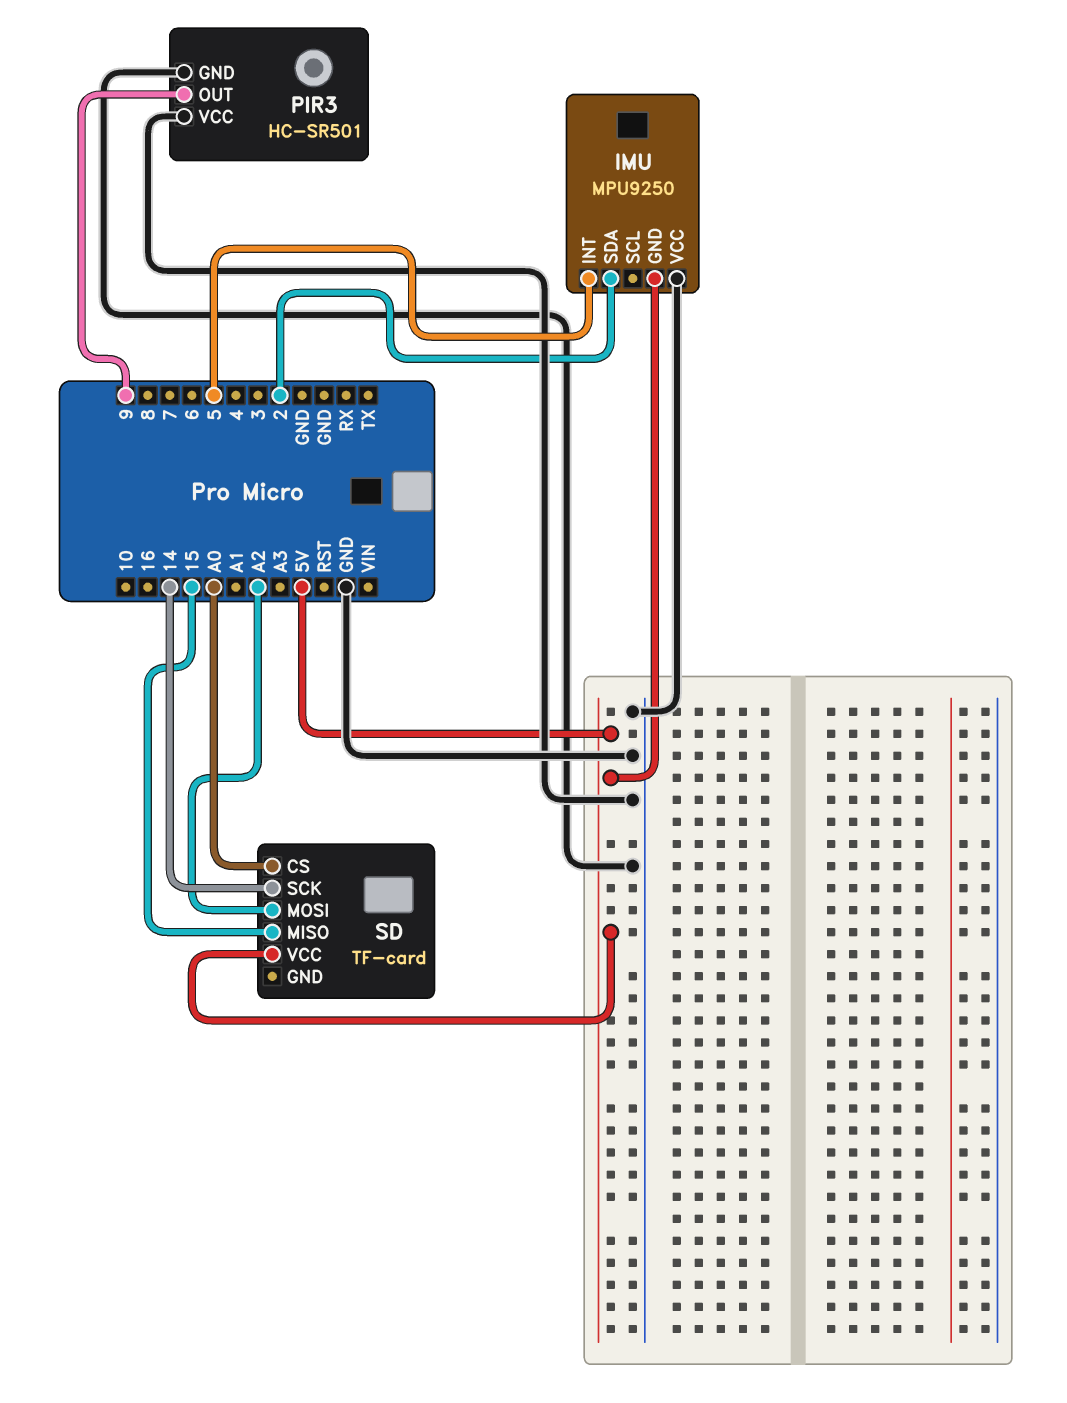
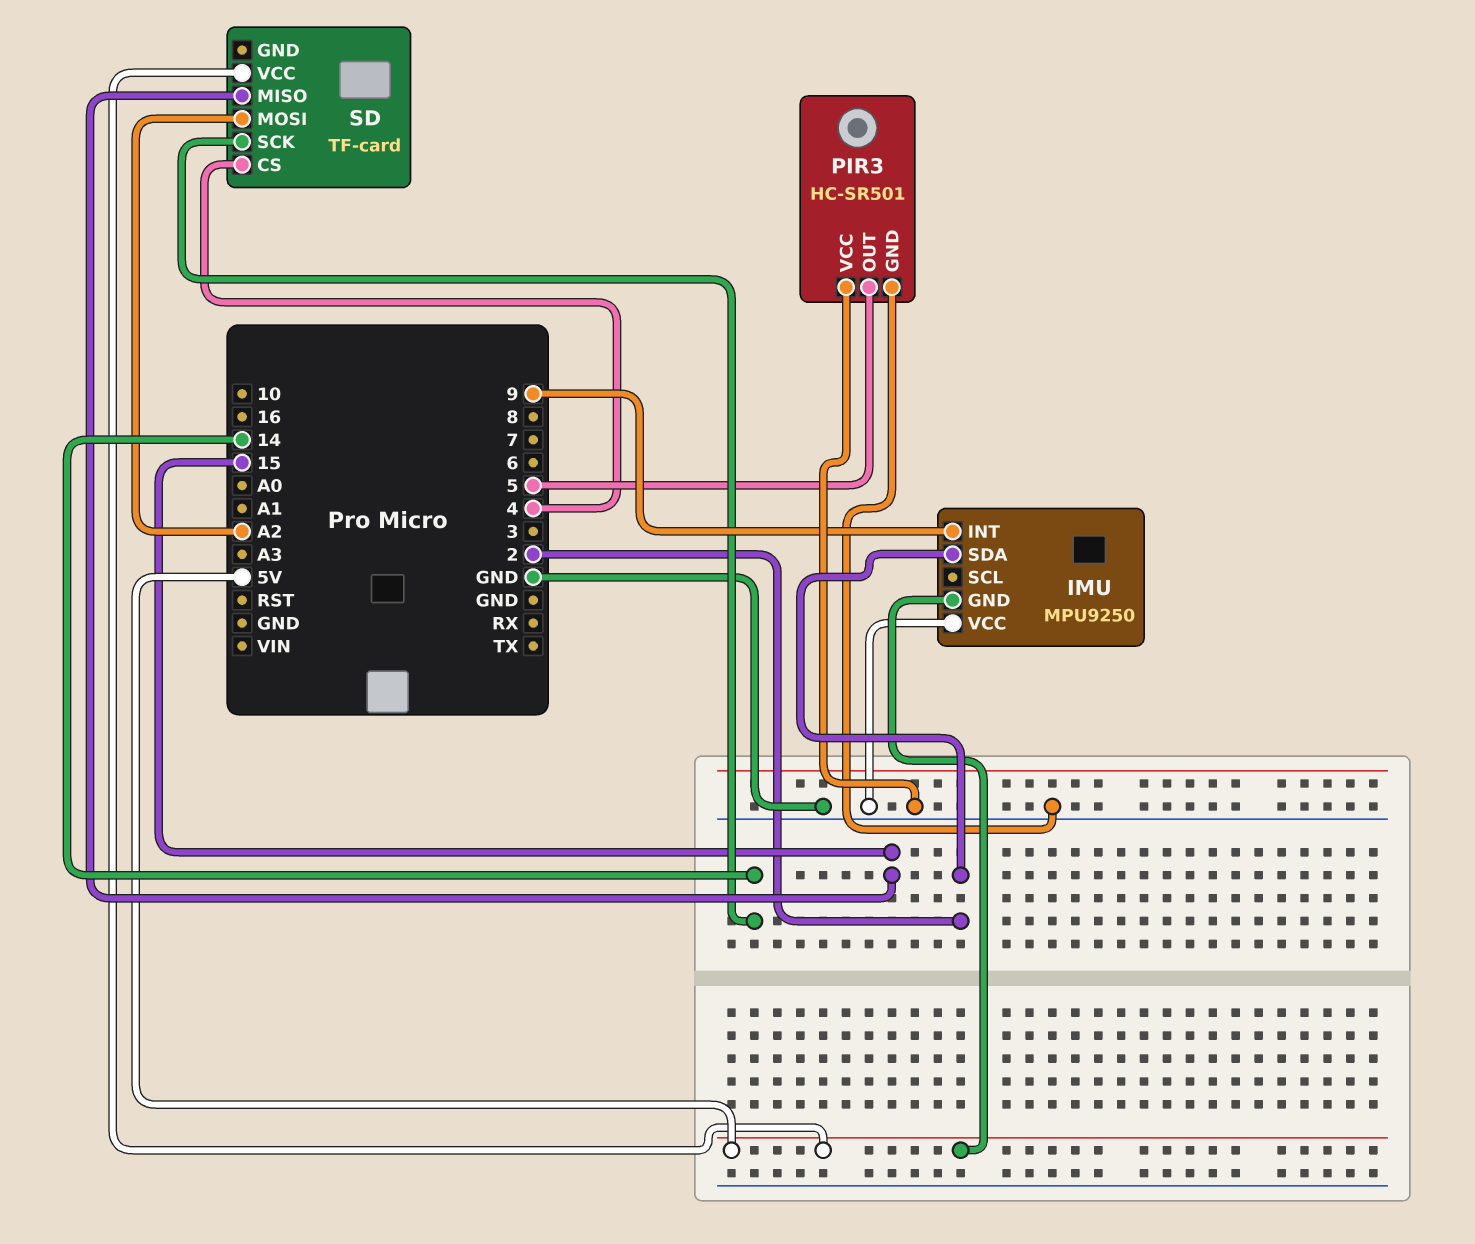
IMU pin INT: 5 -> 9
PIR3 pin OUT: 9 -> 5
SD pin CS: A0 -> 4

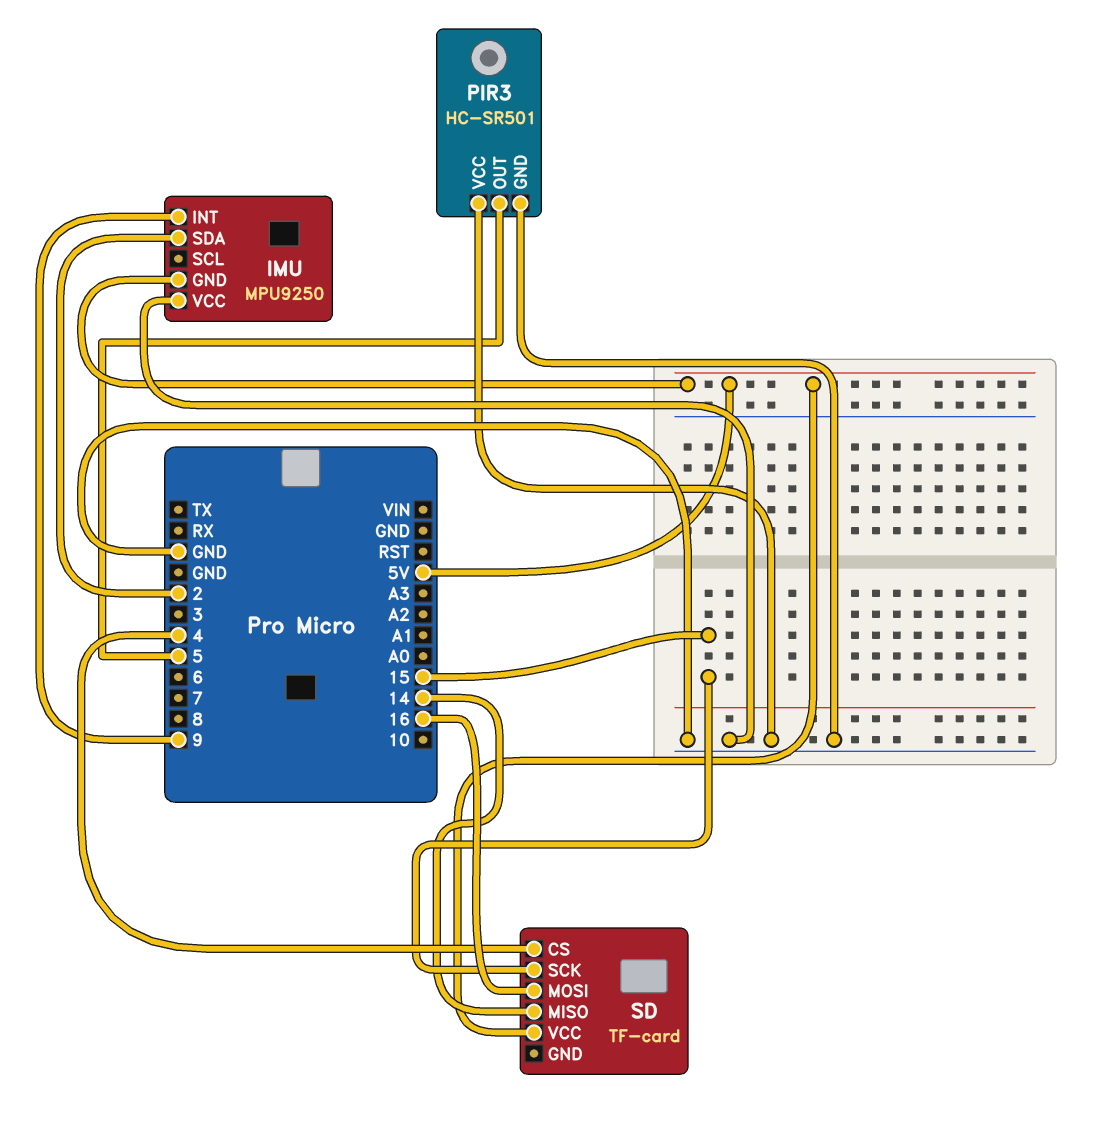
SD pin MISO: 15 -> 14
SD pin MOSI: A2 -> 16
SD pin SCK: 14 -> 15

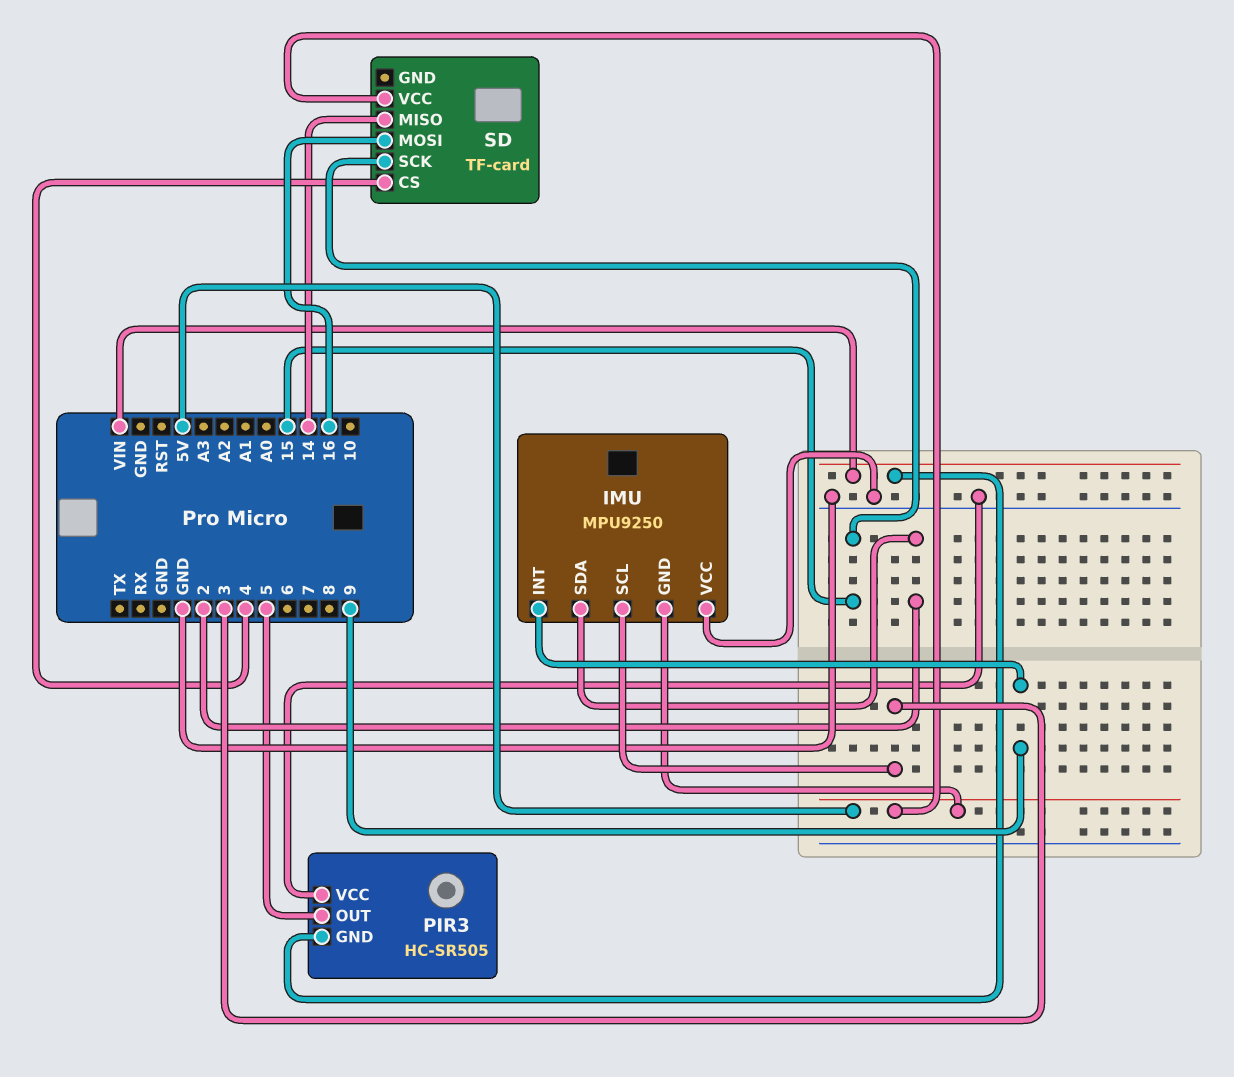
IMU pin SCL: none -> 3
PIR3: HC-SR501 -> HC-SR505
PIR3 pin GND: GND -> VIN

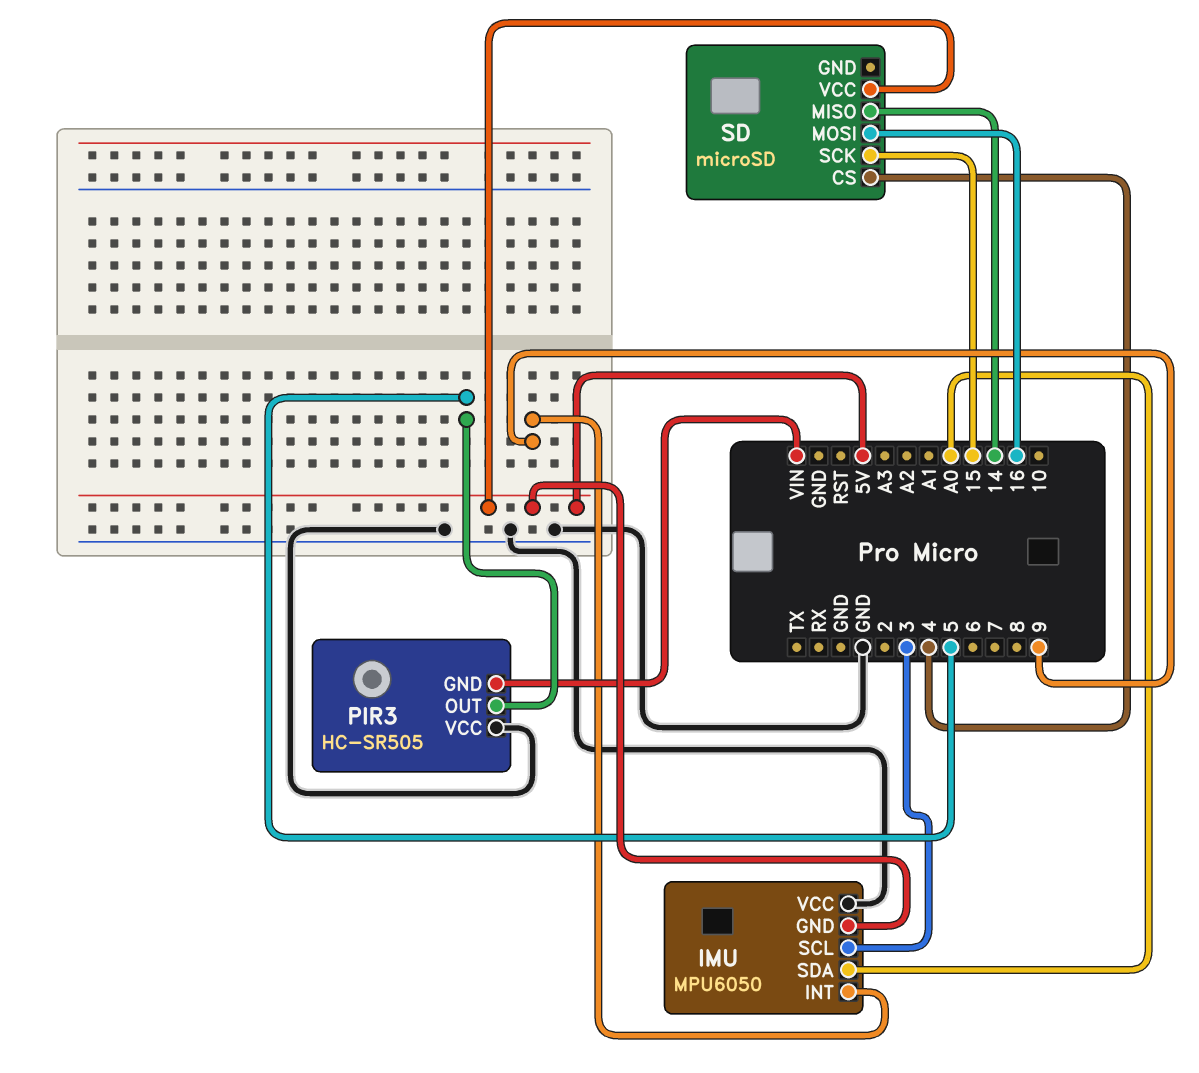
IMU: MPU9250 -> MPU6050
IMU pin SDA: 2 -> A0
SD: TF-card -> microSD

